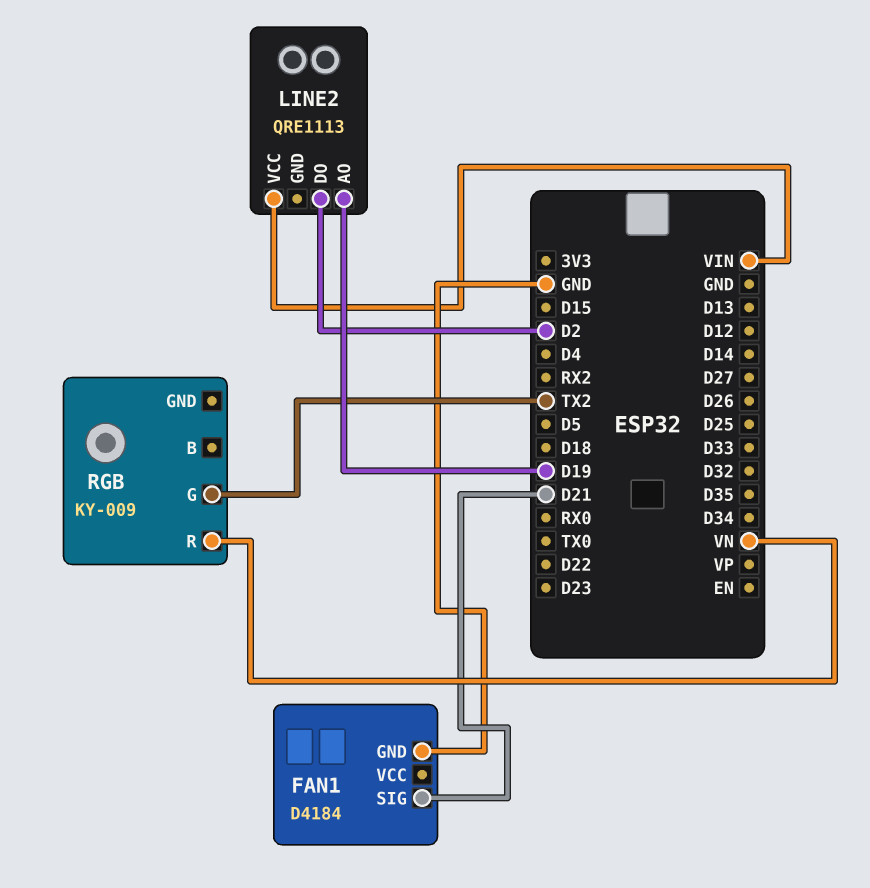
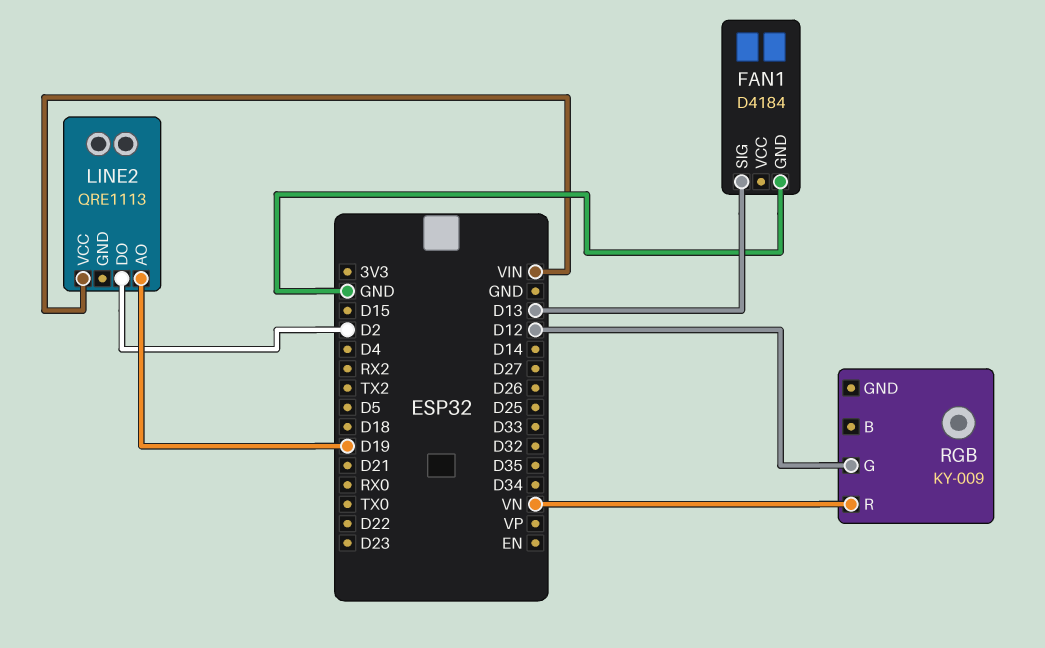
FAN1 pin SIG: D21 -> D13
RGB pin G: TX2 -> D12

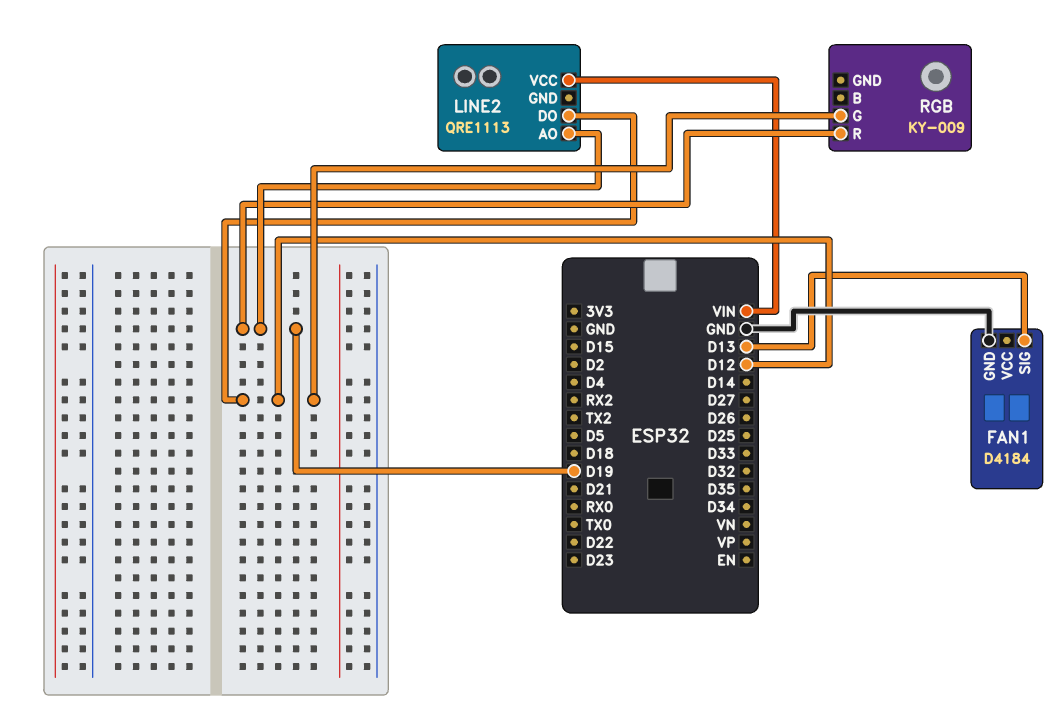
LINE2 pin DO: D2 -> D12
RGB pin R: VN -> D19

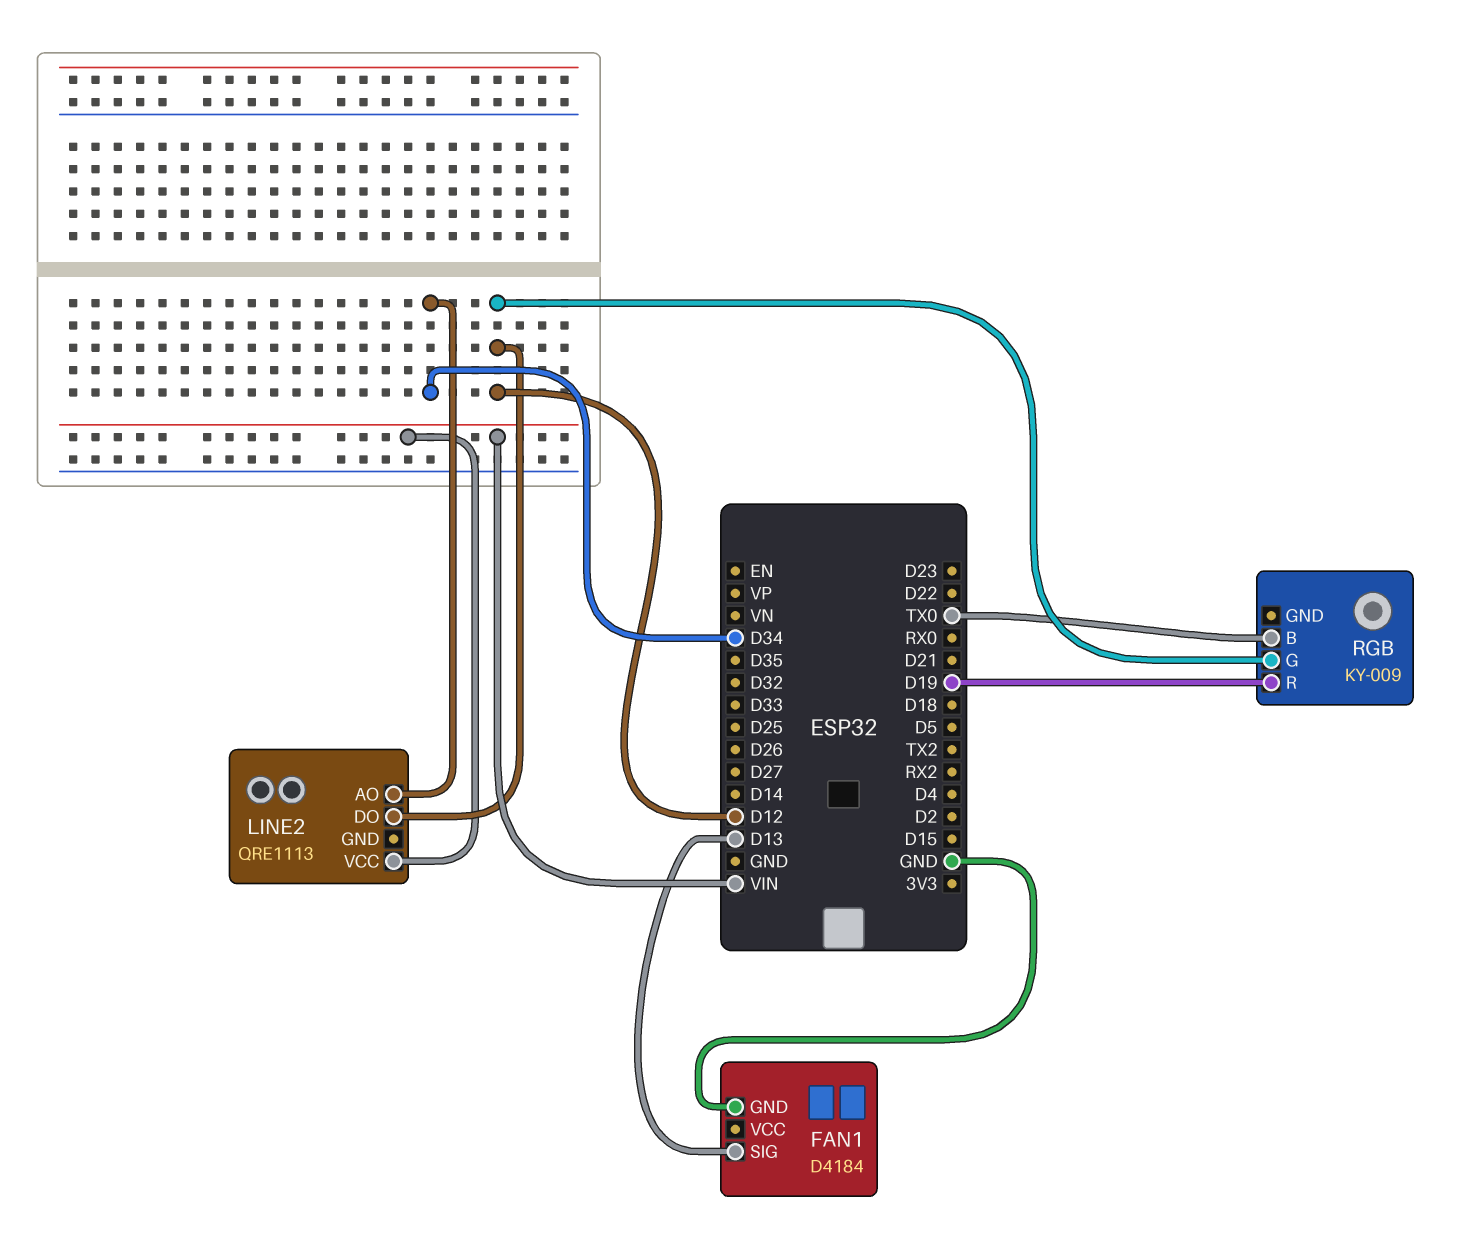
LINE2 pin AO: D19 -> D34
RGB pin B: none -> TX0

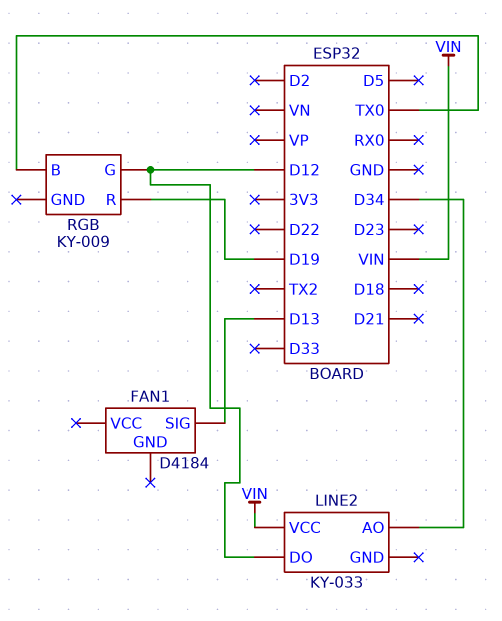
FAN1 pin GND: GND -> none
LINE2: QRE1113 -> KY-033

